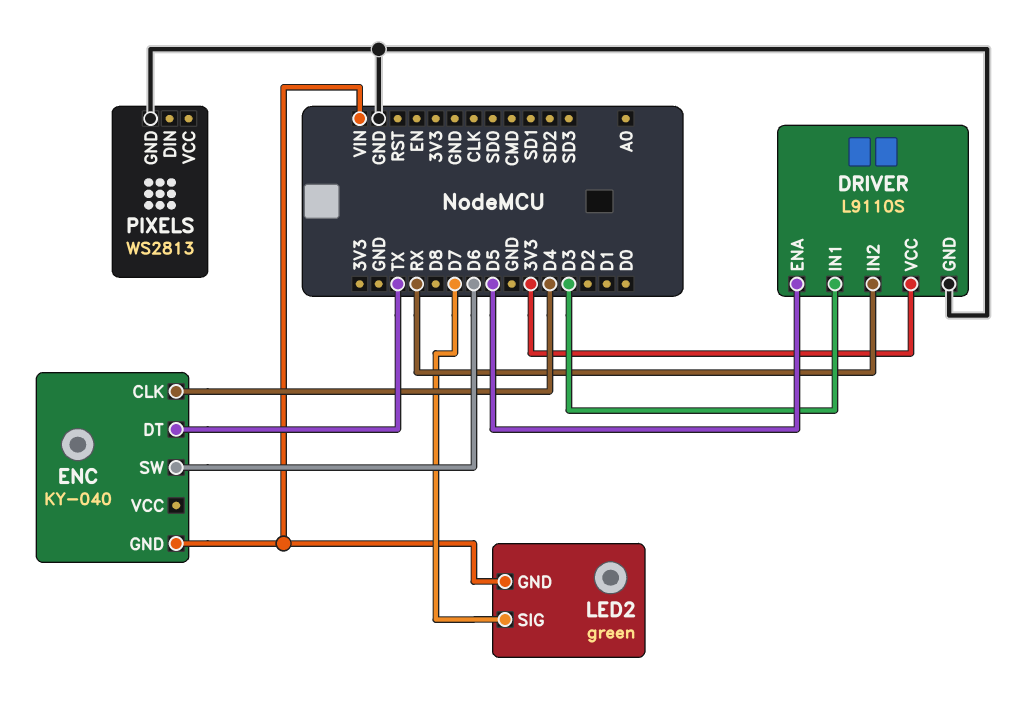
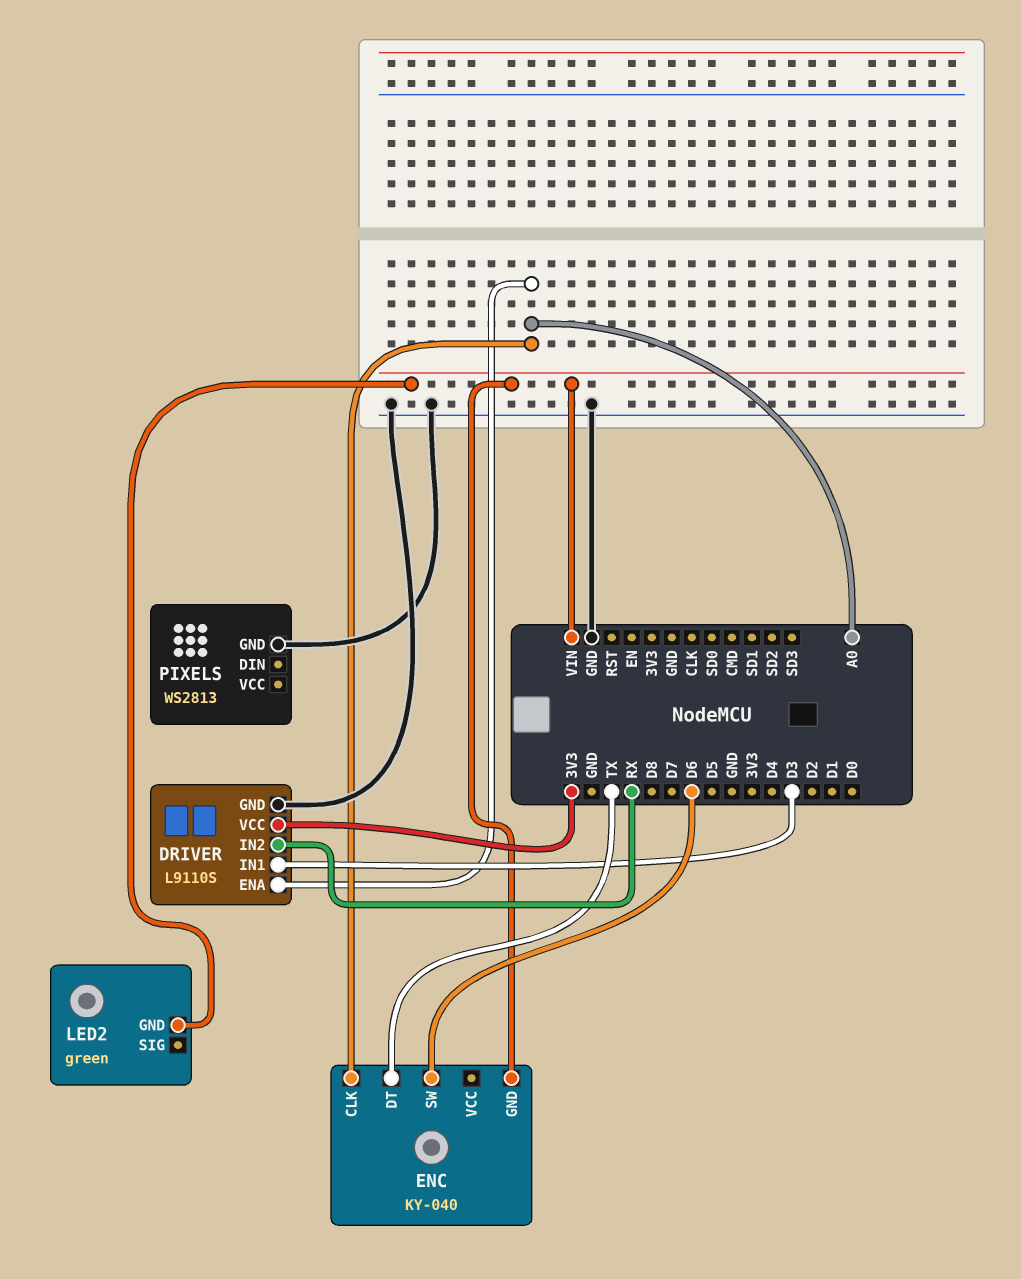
DRIVER pin ENA: D5 -> A0
ENC pin CLK: D4 -> A0
LED2 pin SIG: D7 -> none

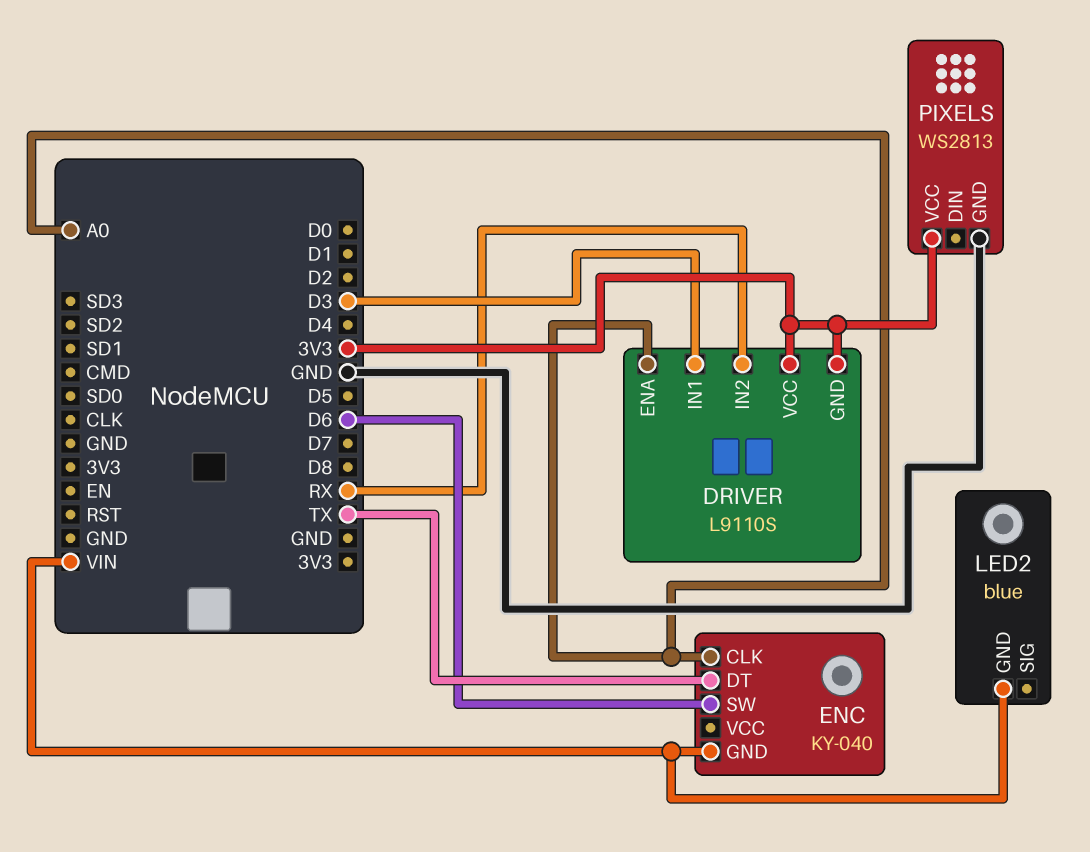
DRIVER pin GND: GND -> 3V3
LED2: green -> blue
PIXELS pin VCC: none -> 3V3

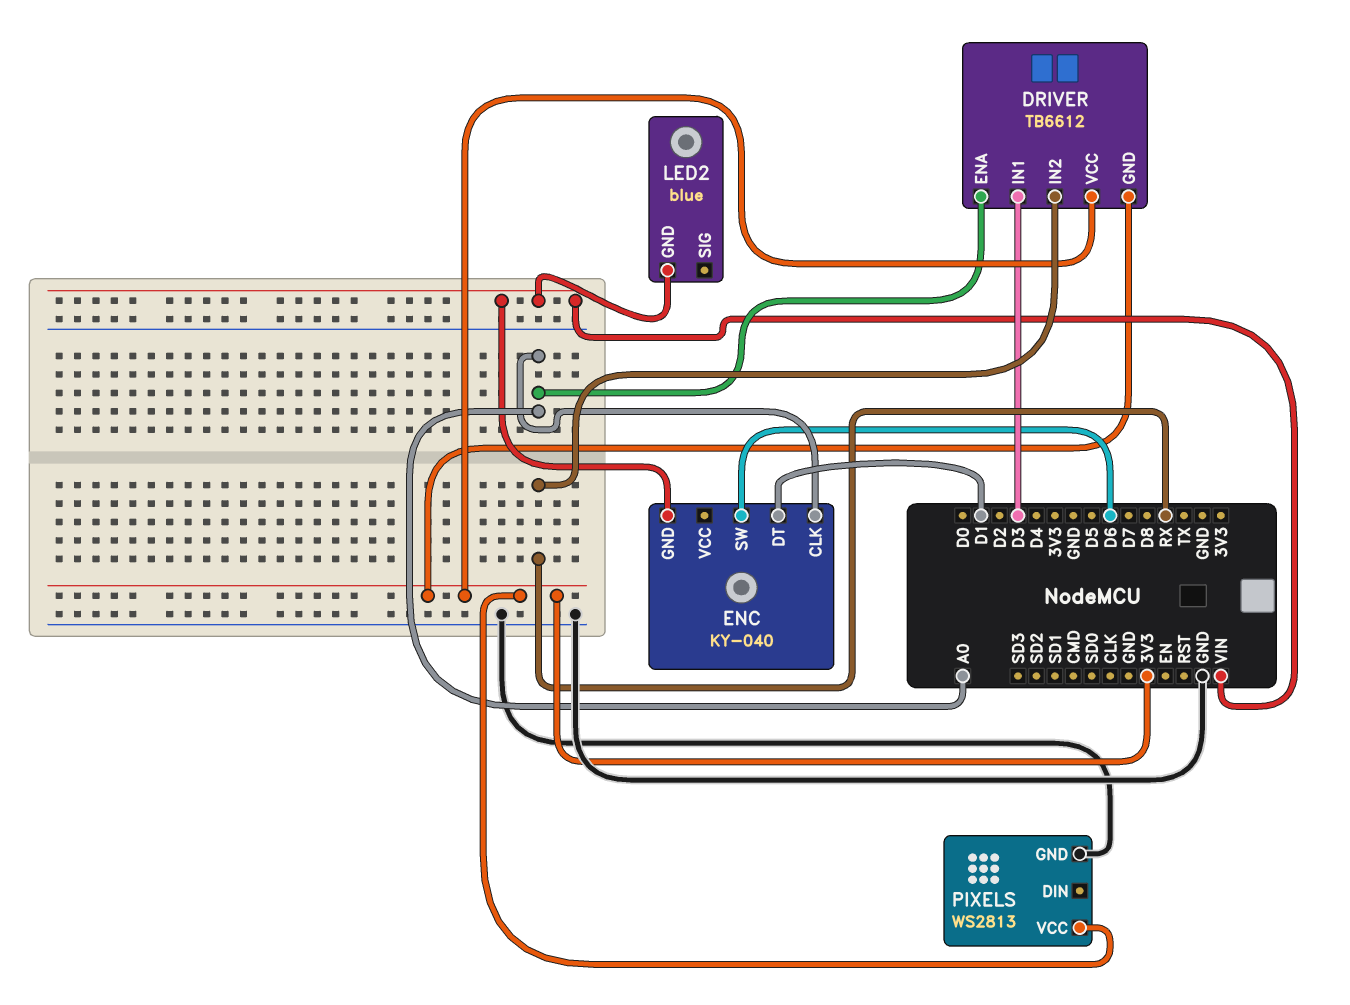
DRIVER: L9110S -> TB6612
ENC pin DT: TX -> D1

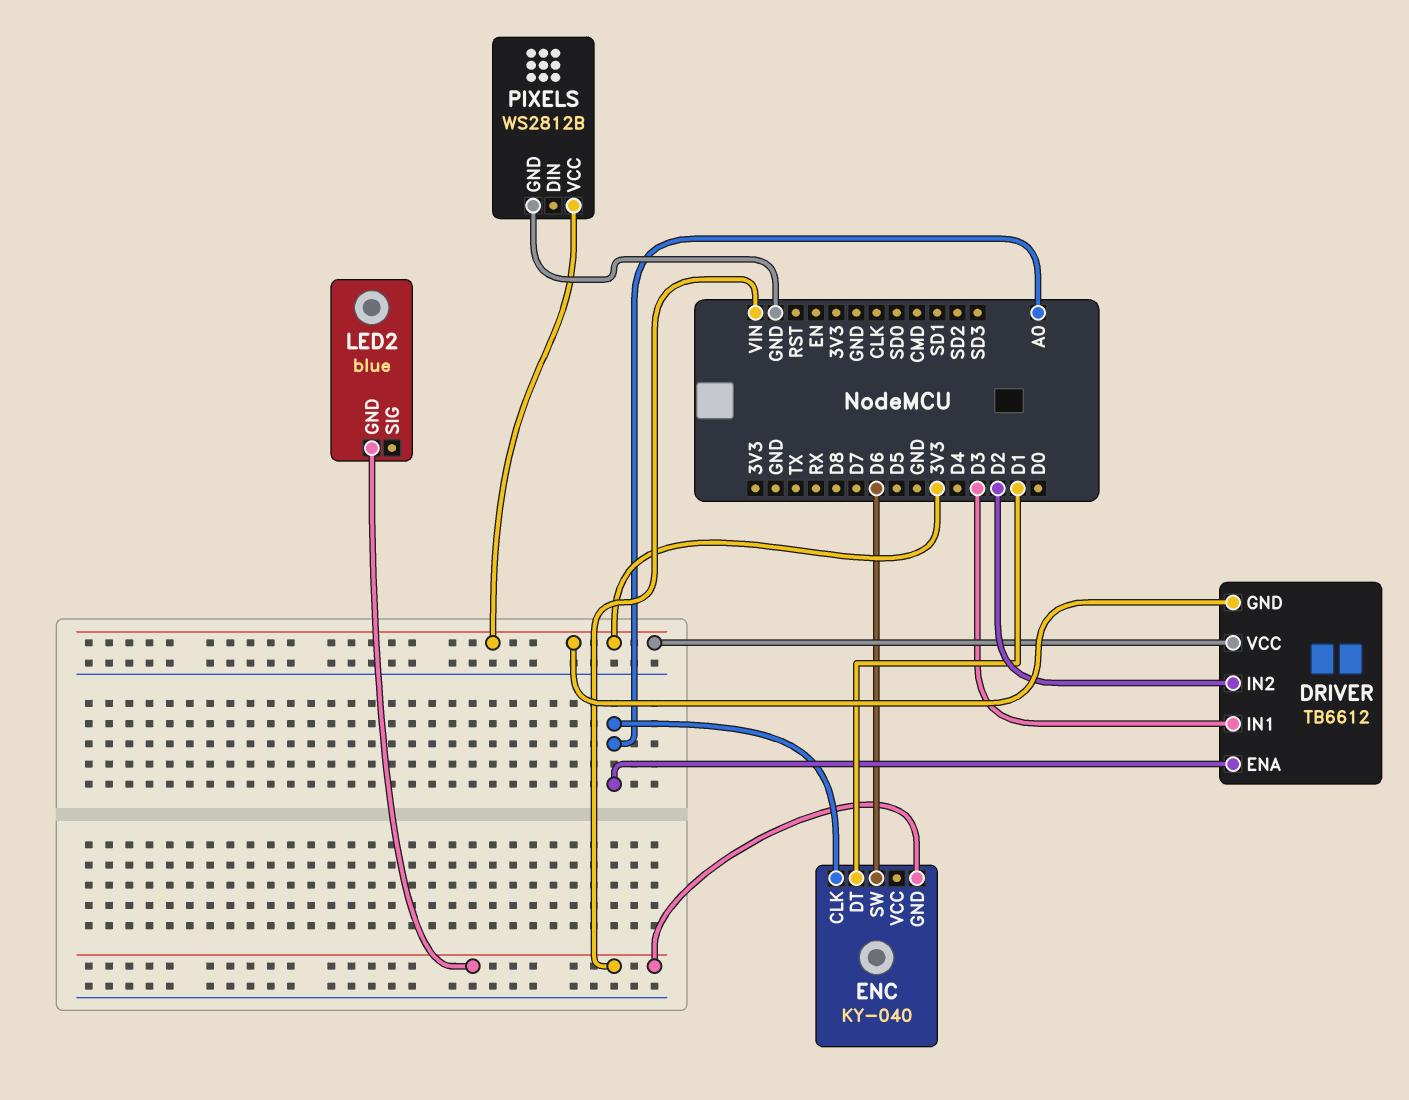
DRIVER pin IN2: RX -> D2
PIXELS: WS2813 -> WS2812B

